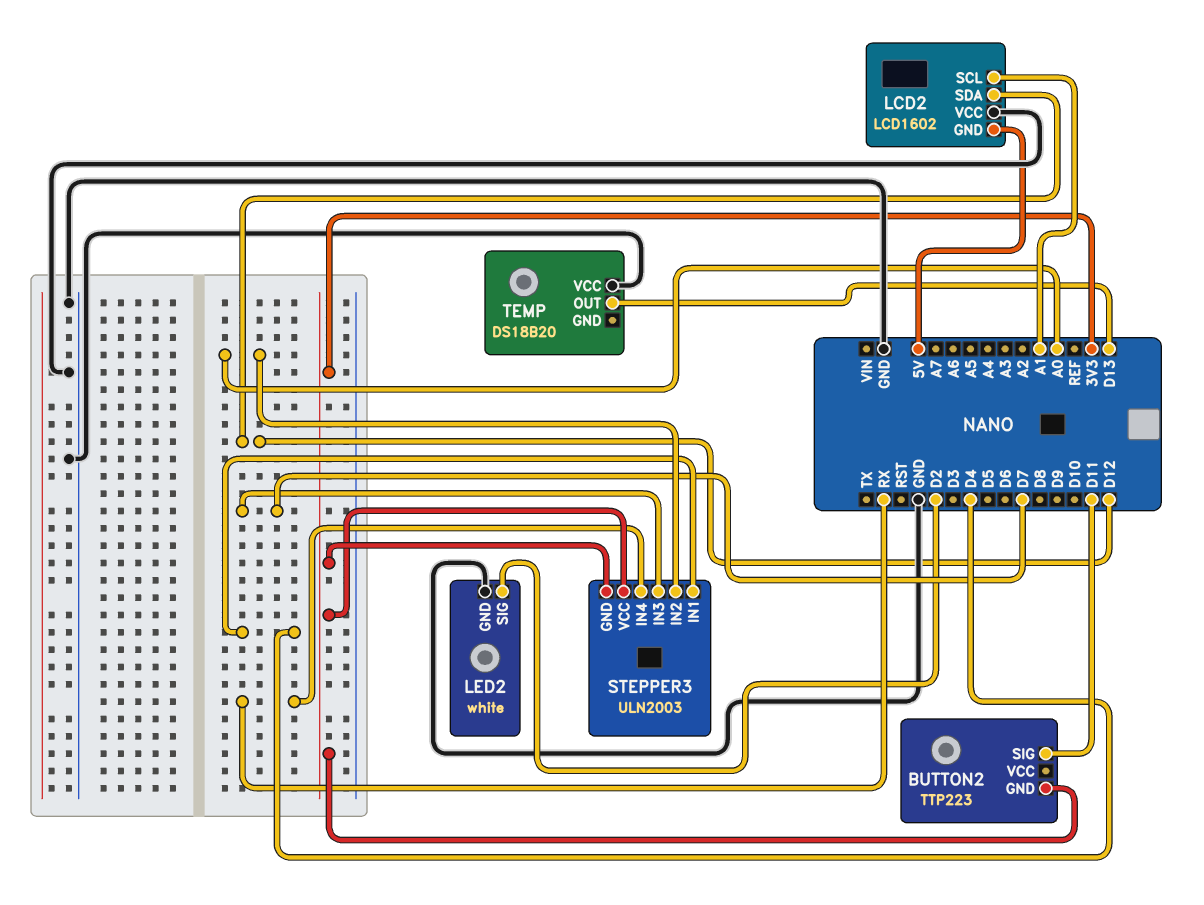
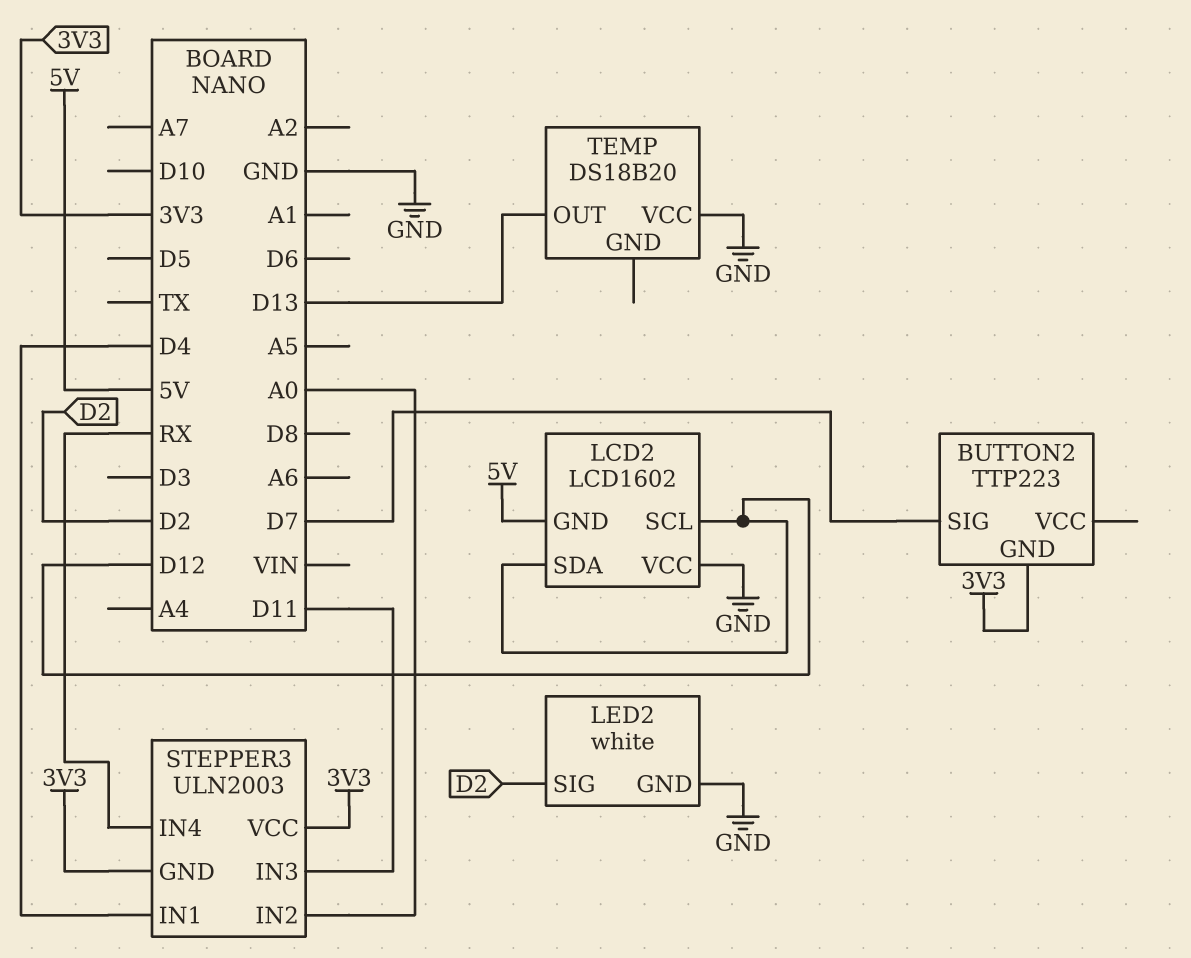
BUTTON2 pin SIG: D11 -> D7
LCD2 pin SCL: A1 -> D12
STEPPER3 pin IN3: D7 -> D11

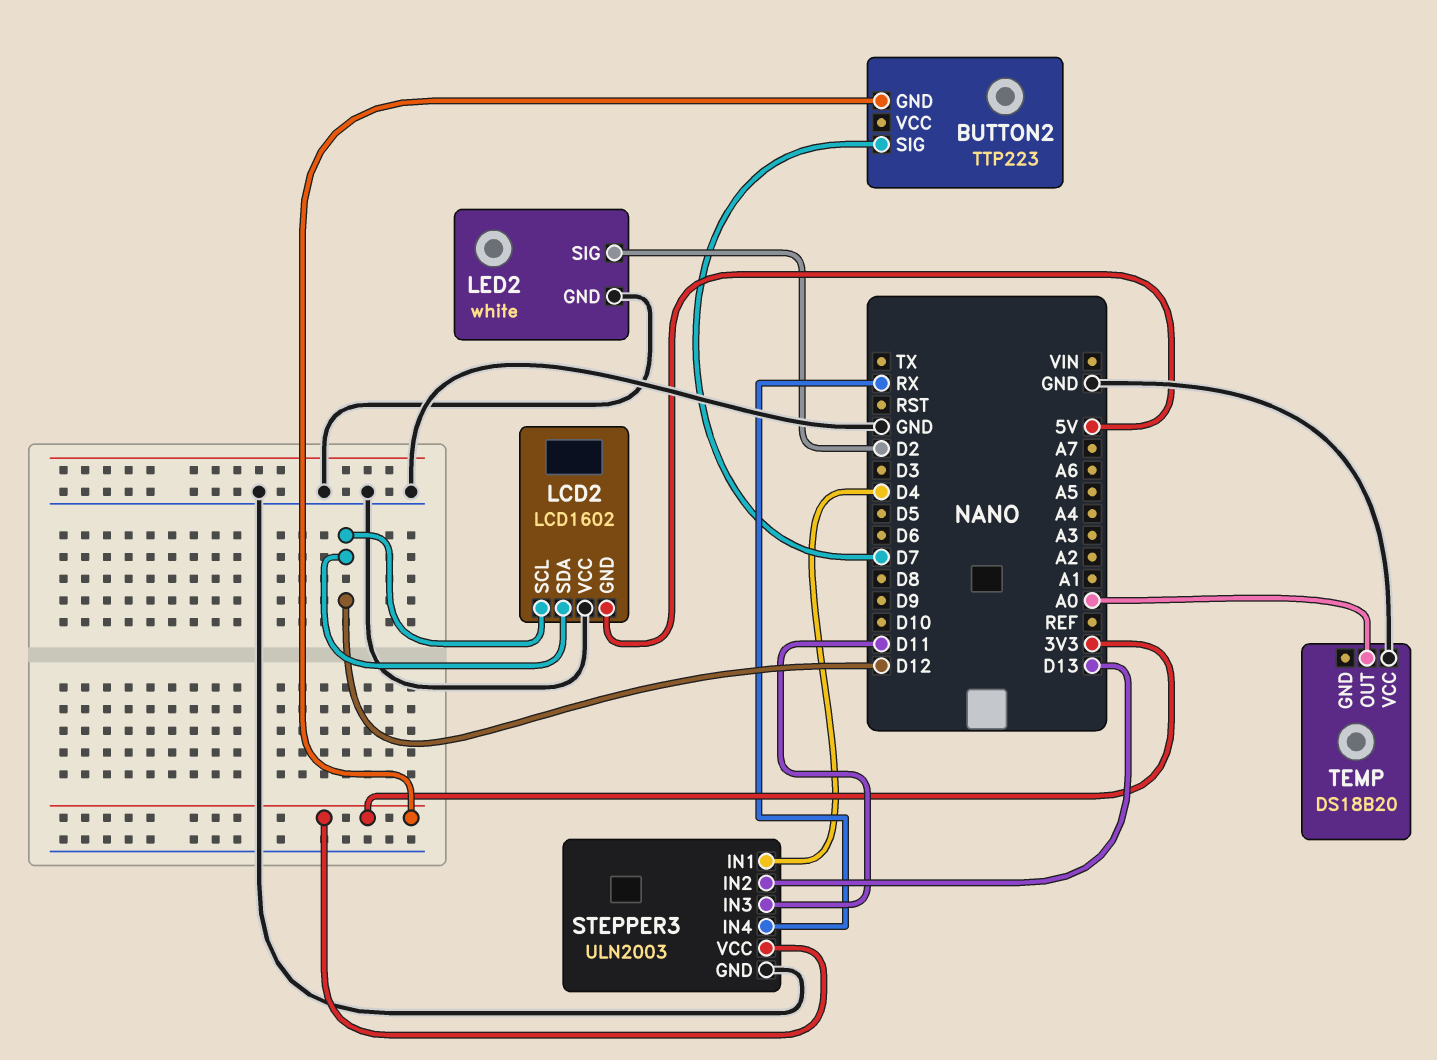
STEPPER3 pin GND: 3V3 -> GND
STEPPER3 pin IN2: A0 -> D13
TEMP pin OUT: D13 -> A0

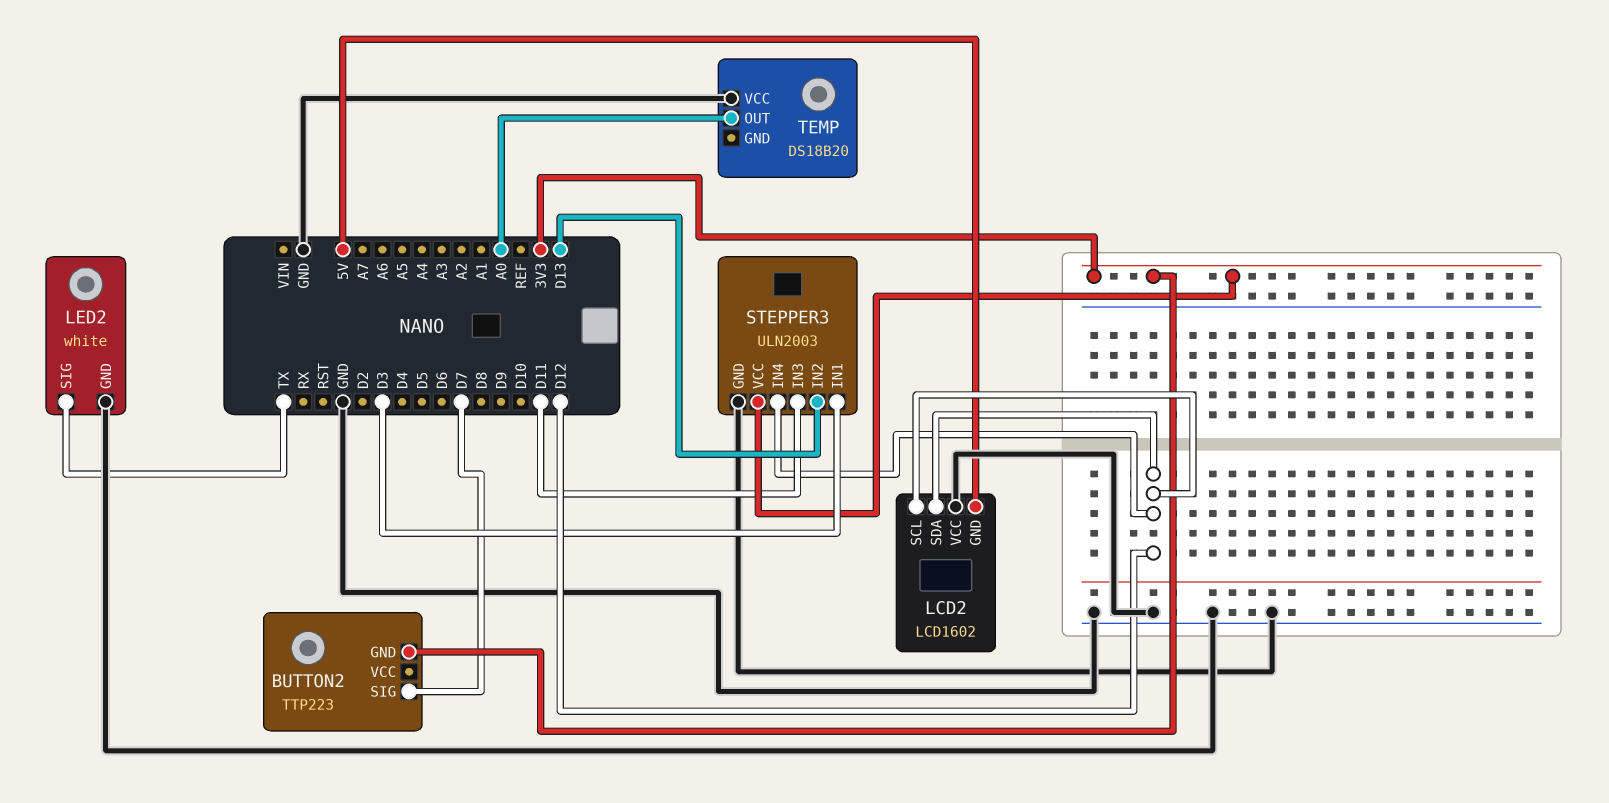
LED2 pin SIG: D2 -> TX
STEPPER3 pin IN1: D4 -> D3
STEPPER3 pin IN4: RX -> D12

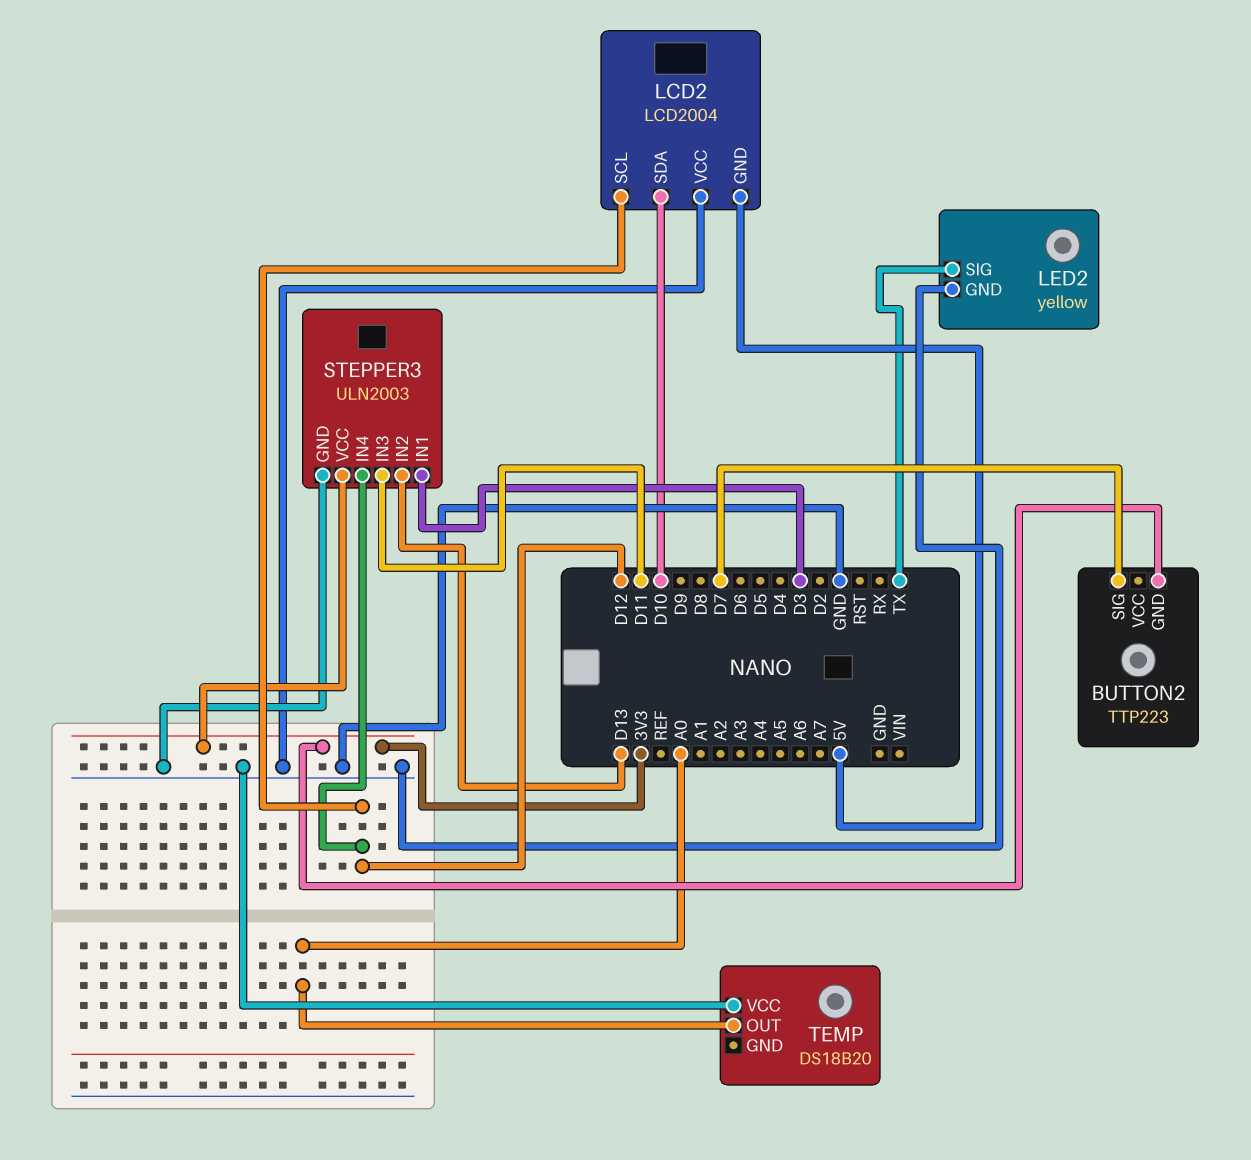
LCD2: LCD1602 -> LCD2004
LCD2 pin SDA: D12 -> D10
LED2: white -> yellow

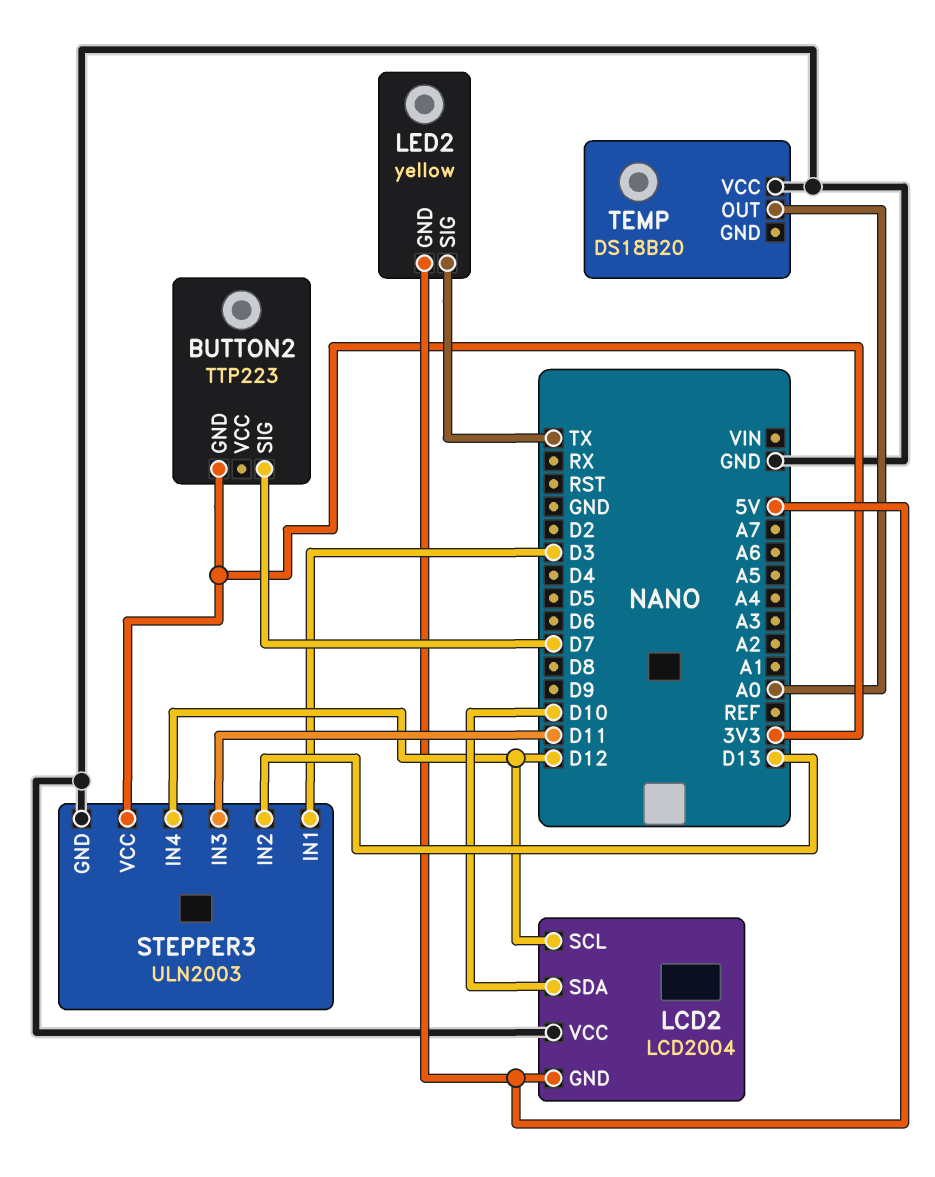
LED2 pin GND: GND -> 5V

